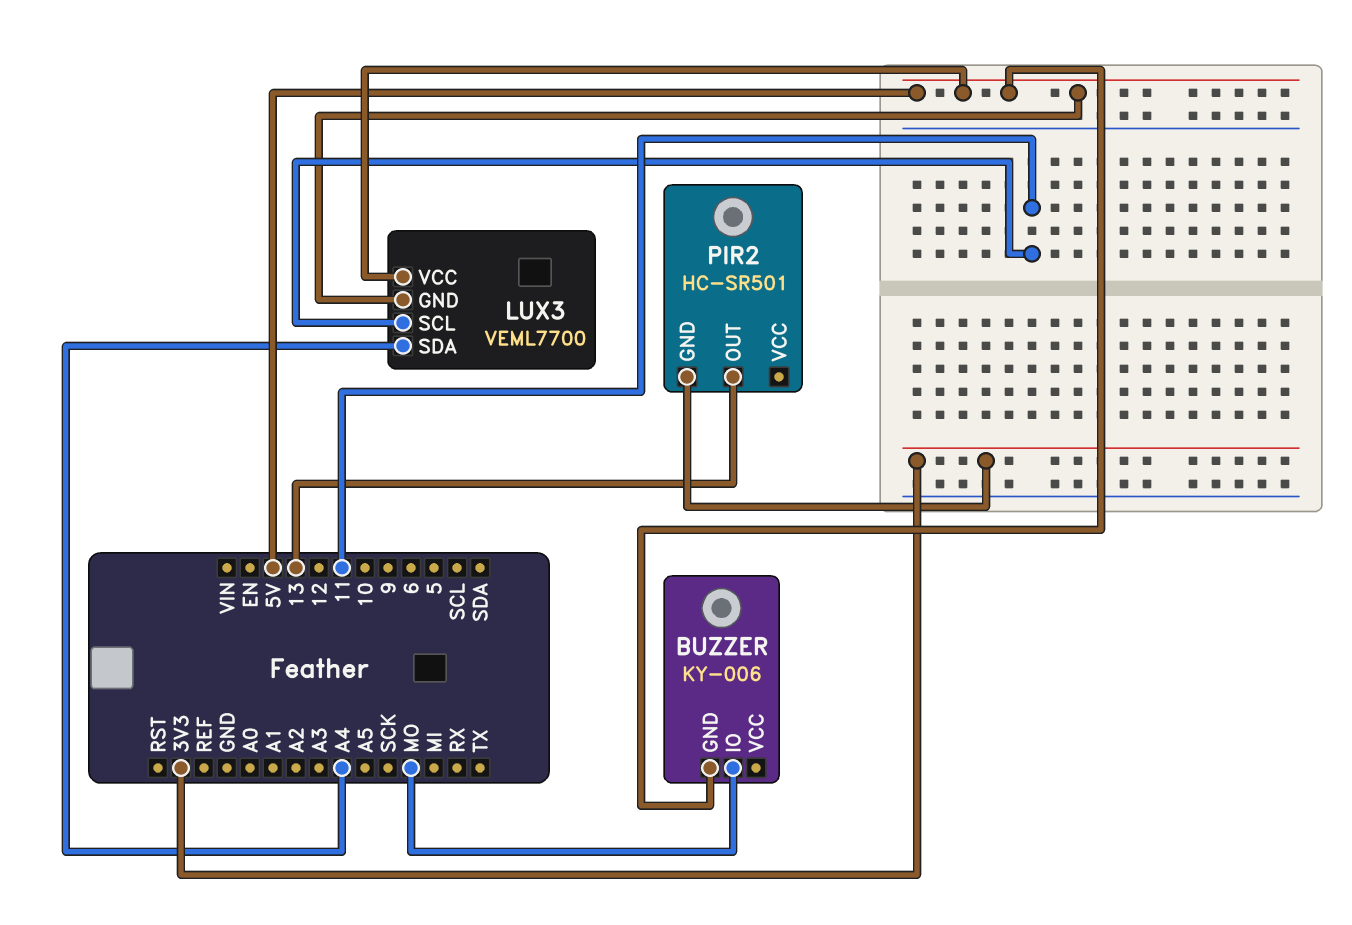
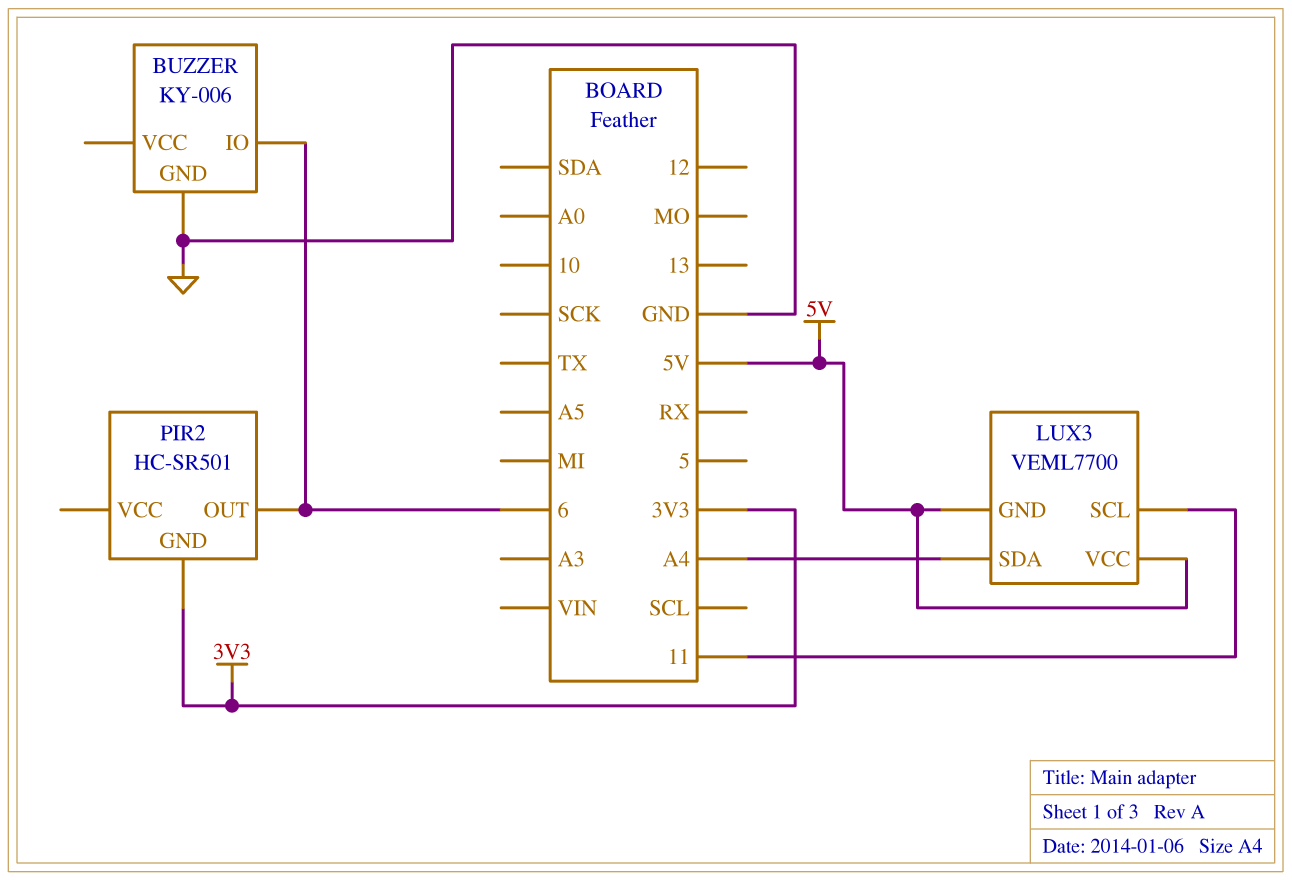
BUZZER pin GND: 5V -> GND
BUZZER pin IO: MO -> 6
PIR2 pin OUT: 13 -> 6

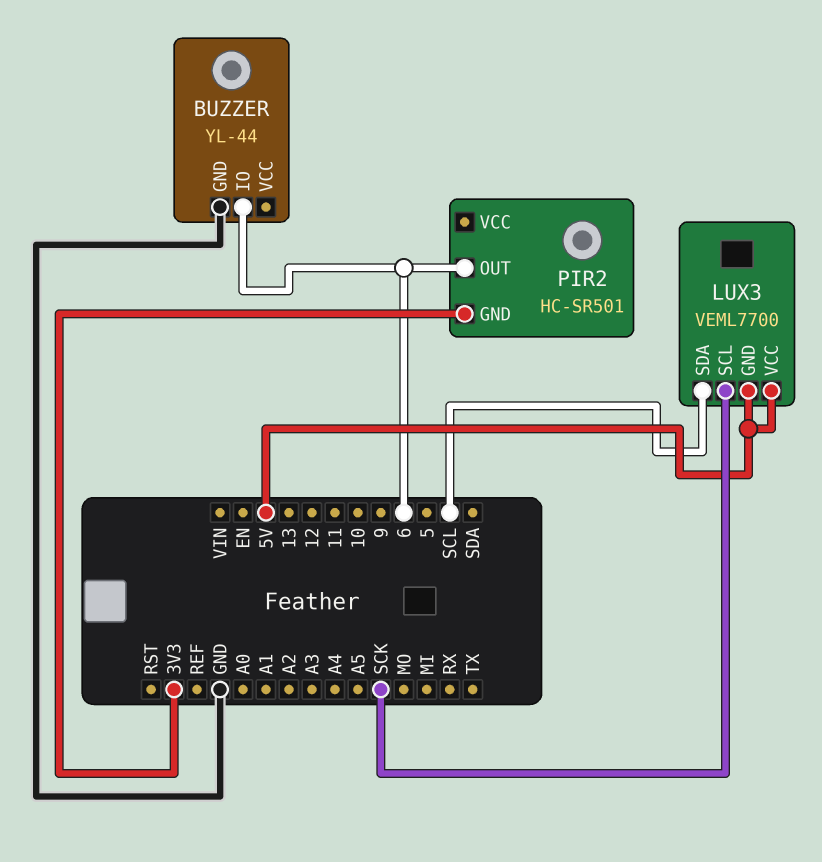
BUZZER: KY-006 -> YL-44
LUX3 pin SCL: 11 -> SCK
LUX3 pin SDA: A4 -> SCL

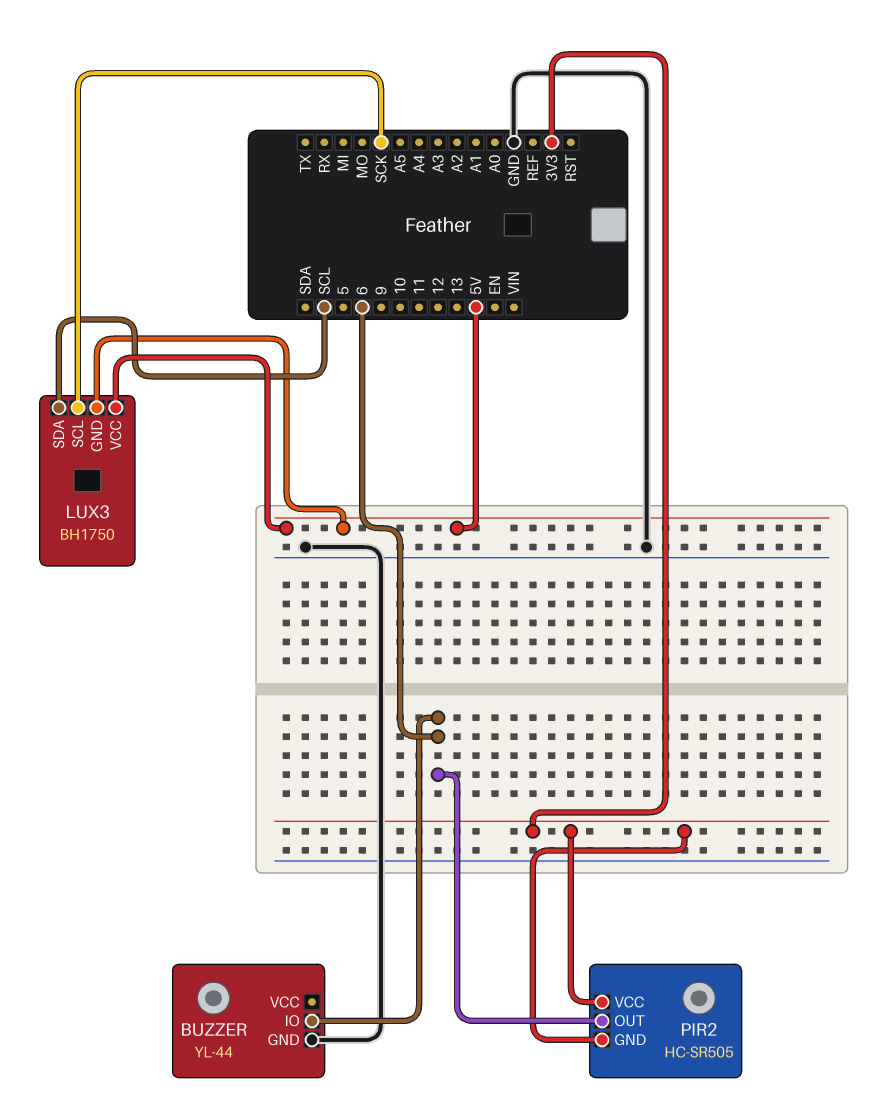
LUX3: VEML7700 -> BH1750
PIR2: HC-SR501 -> HC-SR505
PIR2 pin VCC: none -> 3V3

